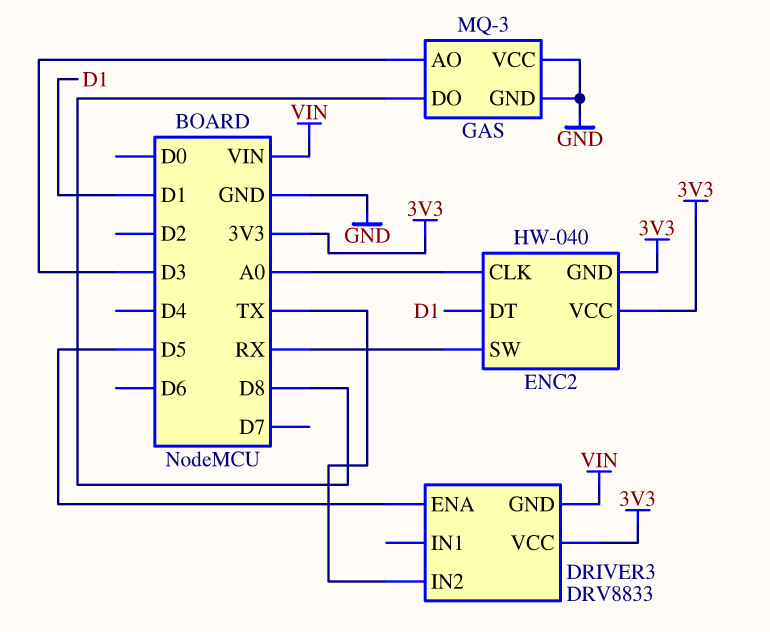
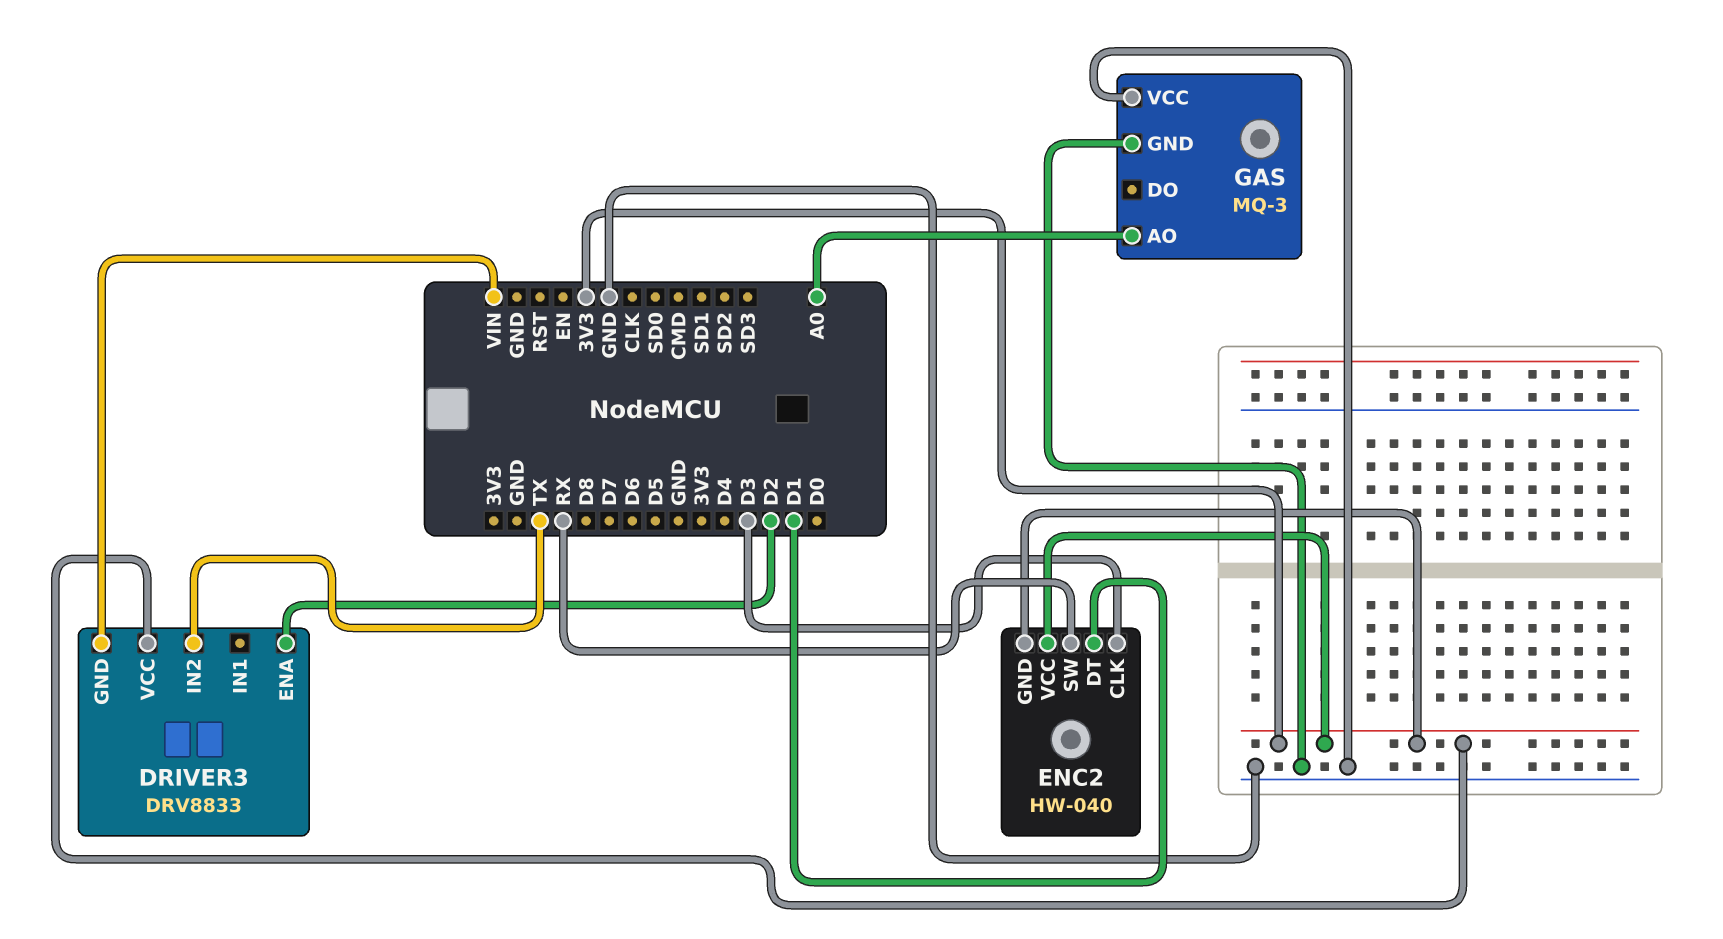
DRIVER3 pin ENA: D5 -> D2
ENC2 pin CLK: A0 -> D3
GAS pin AO: D3 -> A0
GAS pin DO: D8 -> none

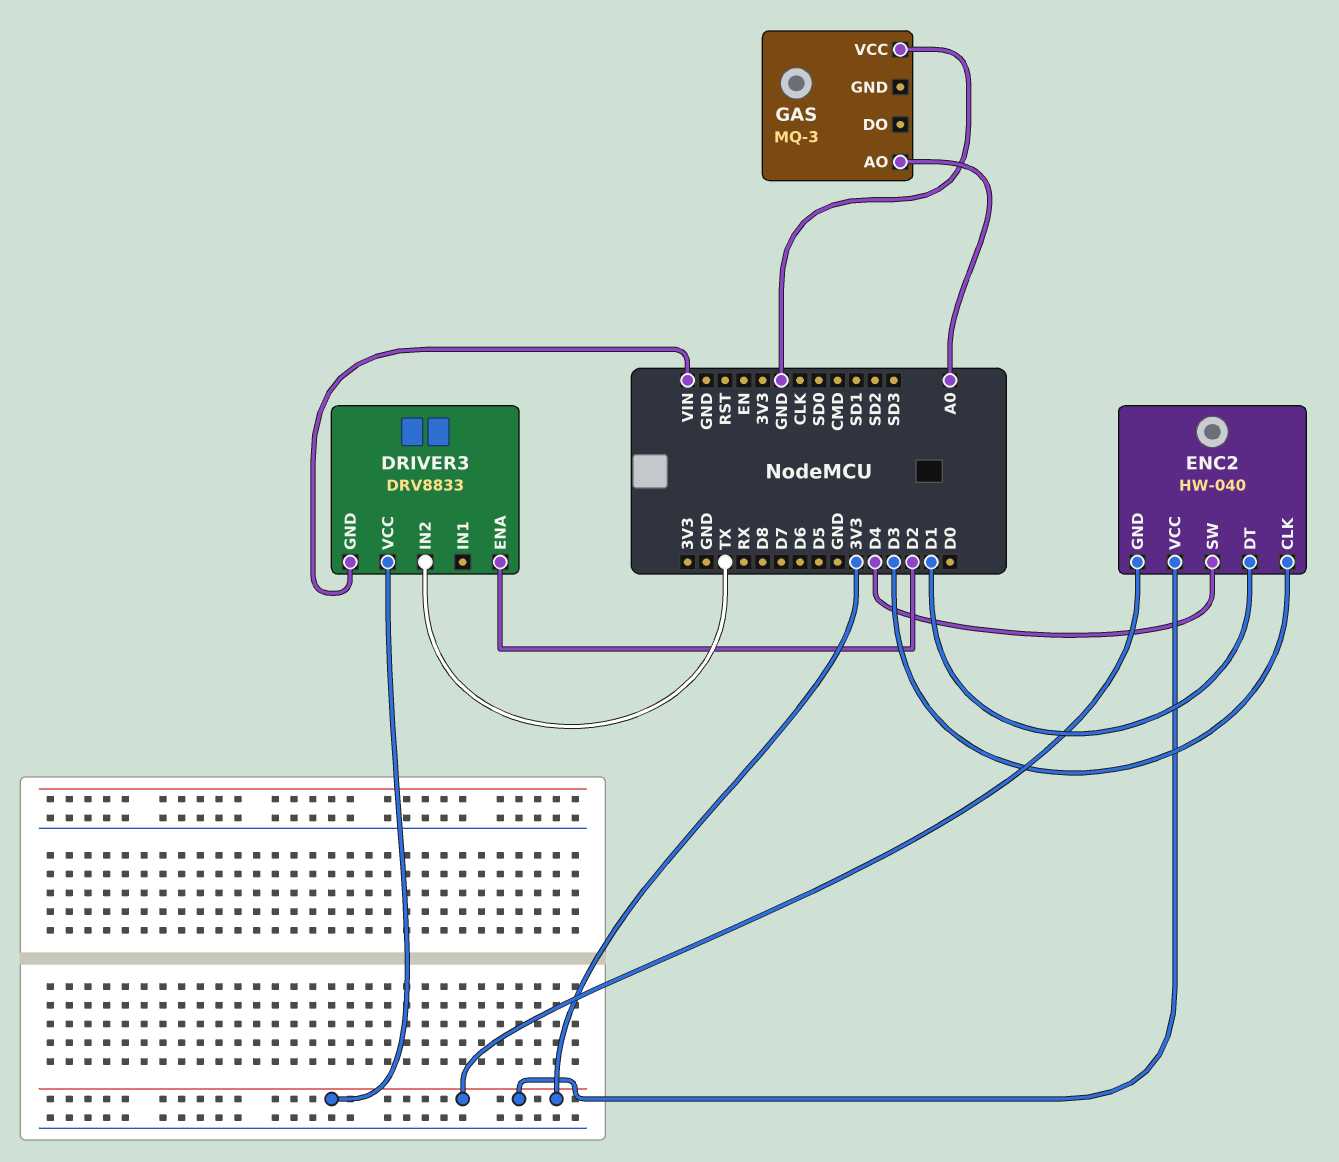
ENC2 pin SW: RX -> D4
GAS pin GND: GND -> none

